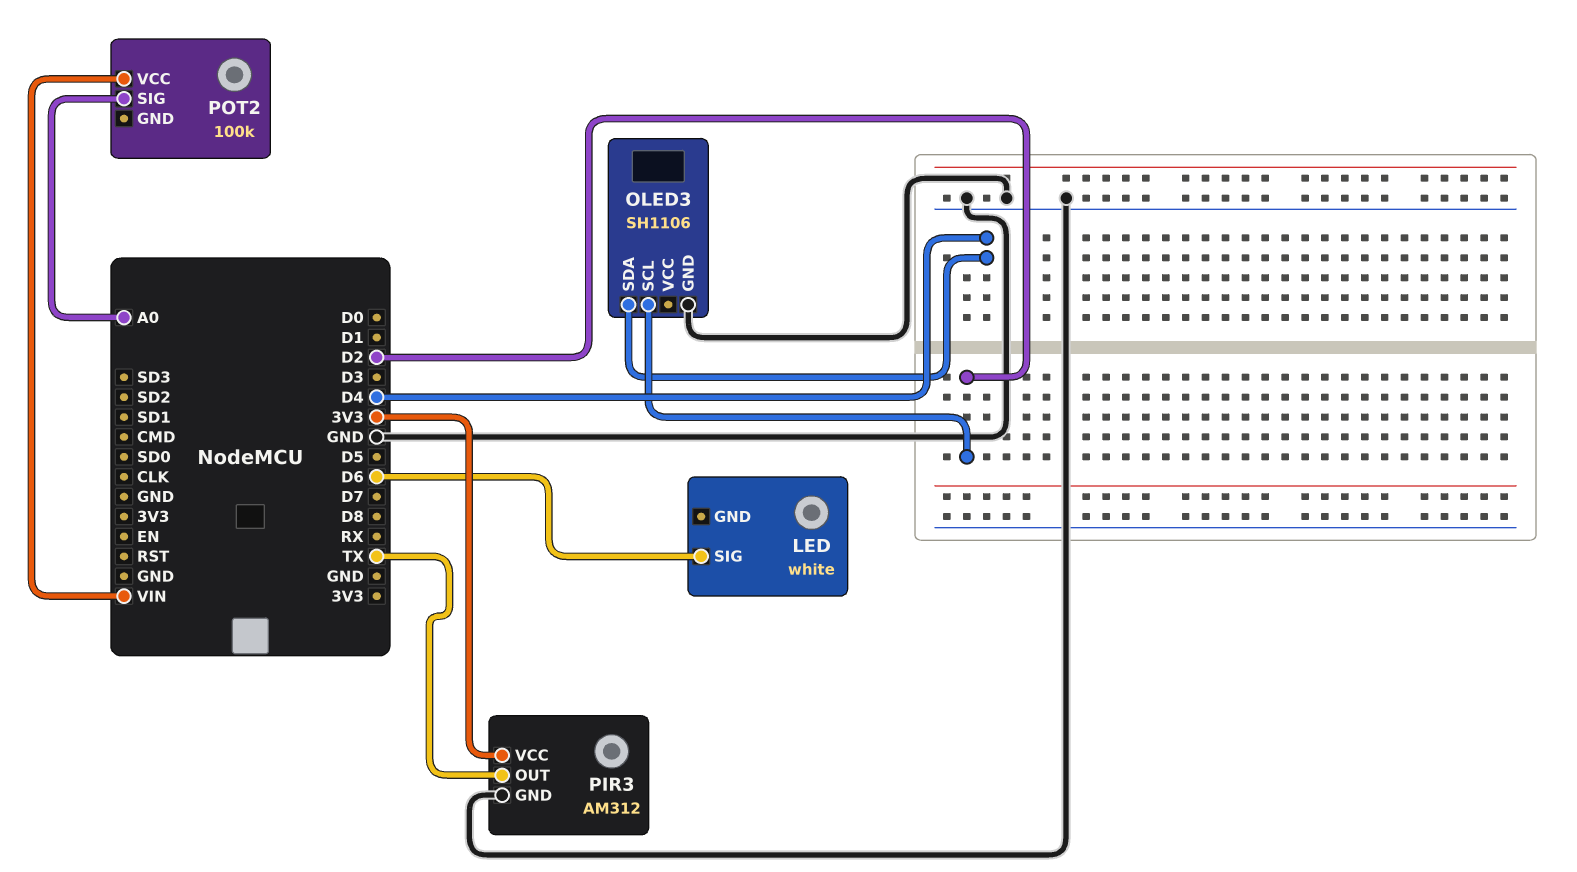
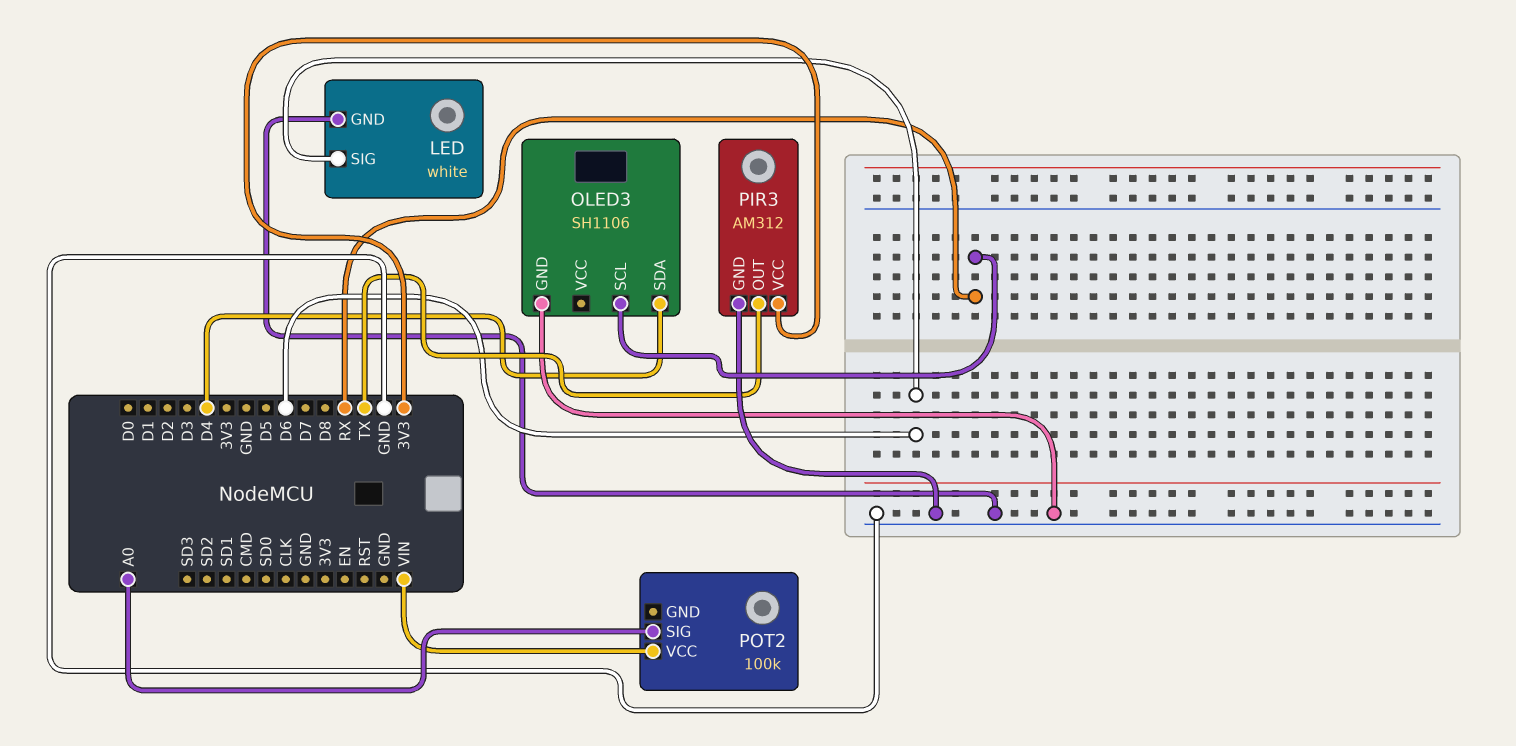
LED pin GND: none -> GND
OLED3 pin SCL: D2 -> RX

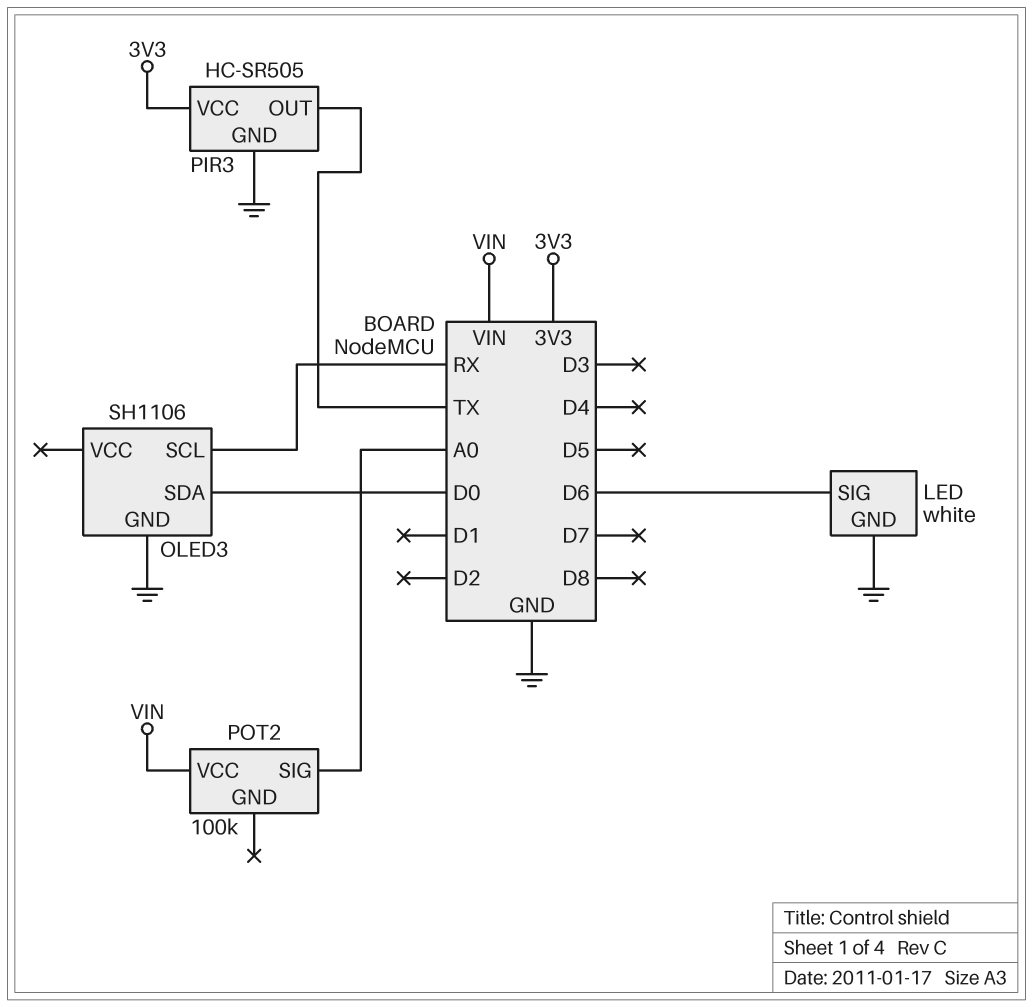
OLED3 pin SDA: D4 -> D0
PIR3: AM312 -> HC-SR505

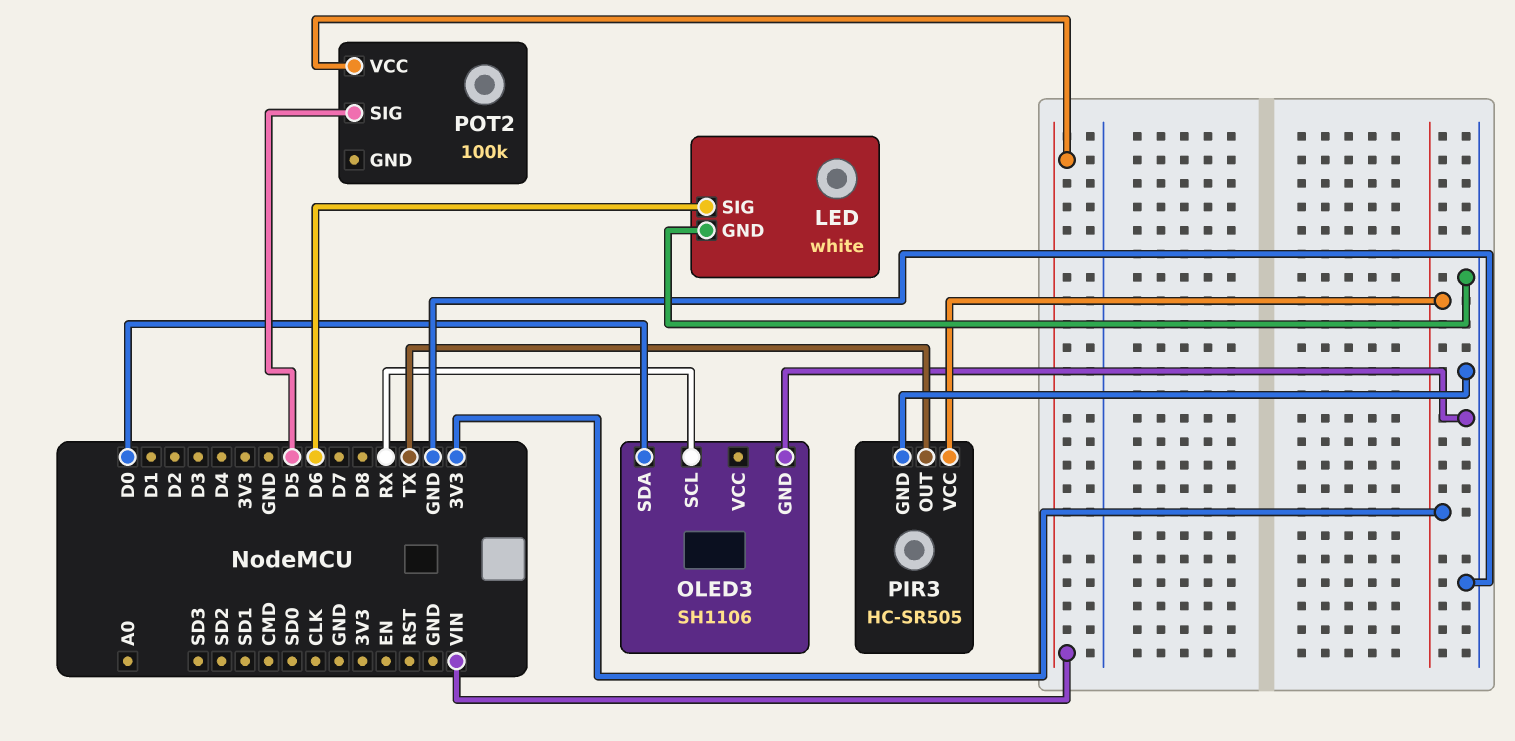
POT2 pin SIG: A0 -> D5

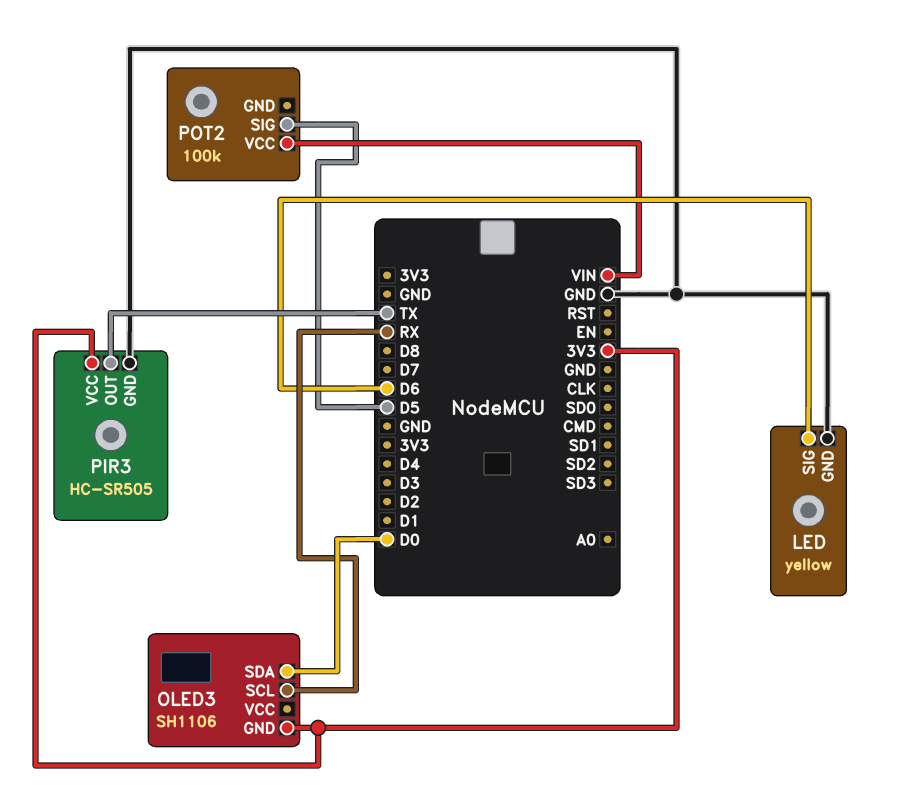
LED: white -> yellow
OLED3 pin GND: GND -> 3V3

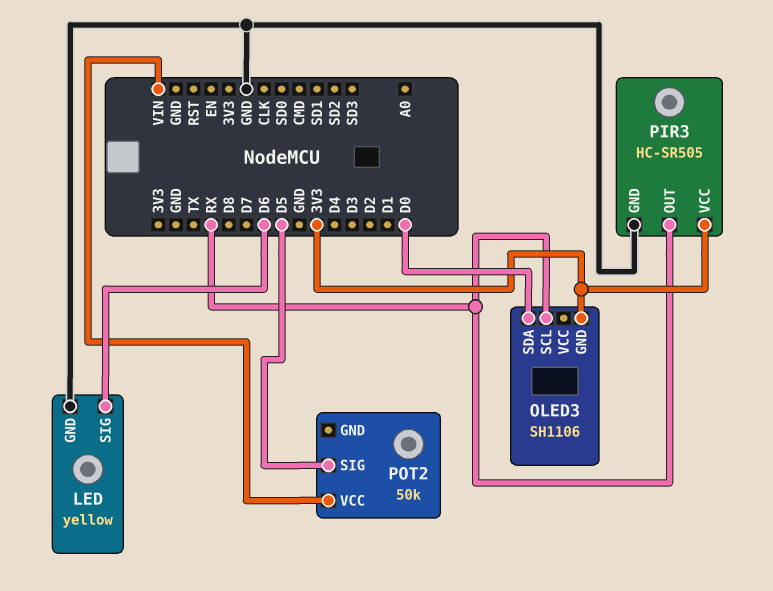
PIR3 pin OUT: TX -> RX
POT2: 100k -> 50k

